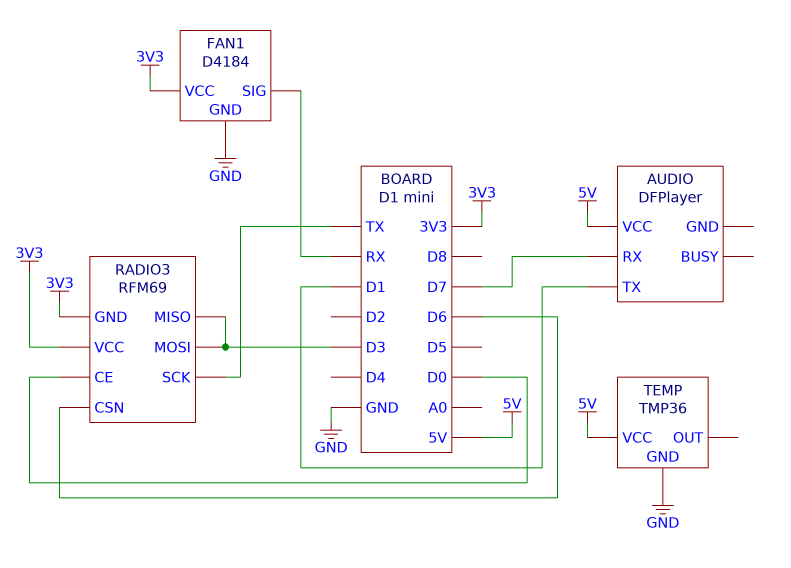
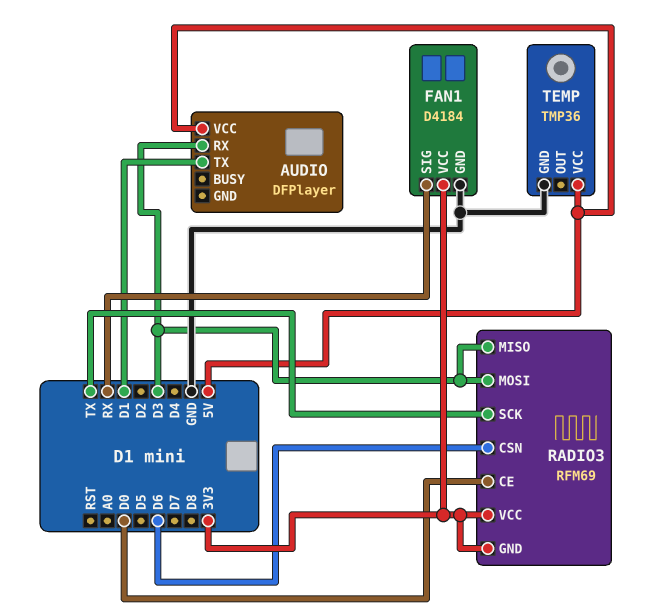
AUDIO pin RX: D7 -> D3

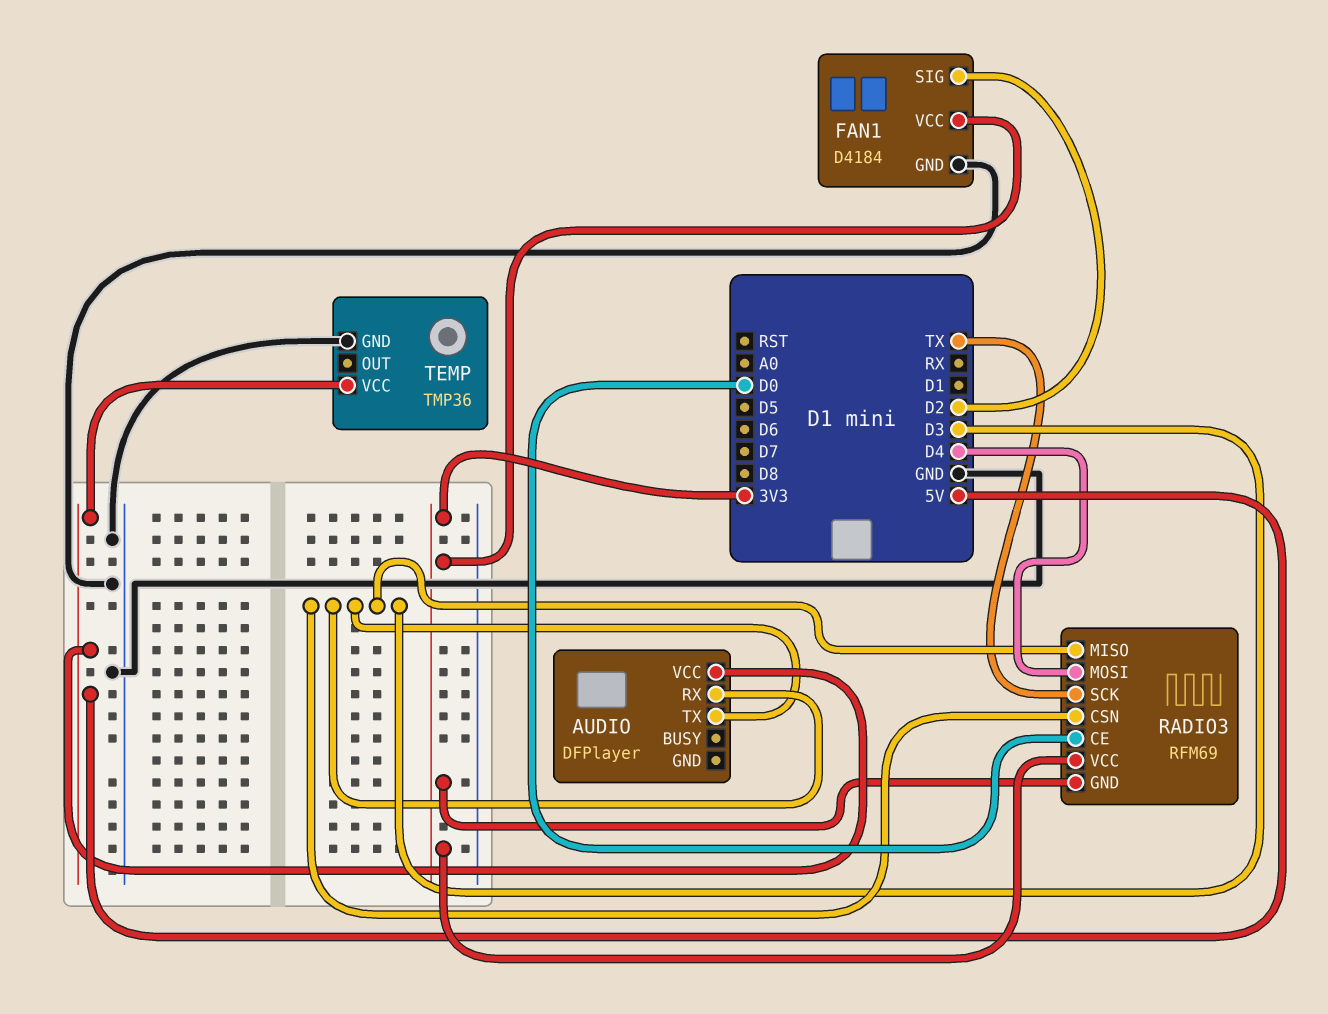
AUDIO pin TX: D1 -> D3
FAN1 pin SIG: RX -> D2
RADIO3 pin CSN: D6 -> D3
RADIO3 pin MOSI: D3 -> D4

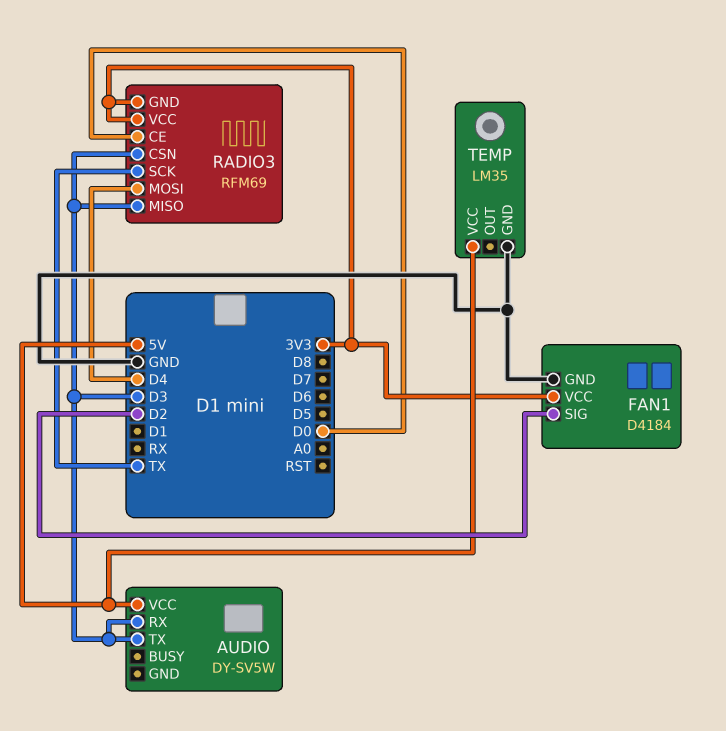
AUDIO: DFPlayer -> DY-SV5W
TEMP: TMP36 -> LM35

